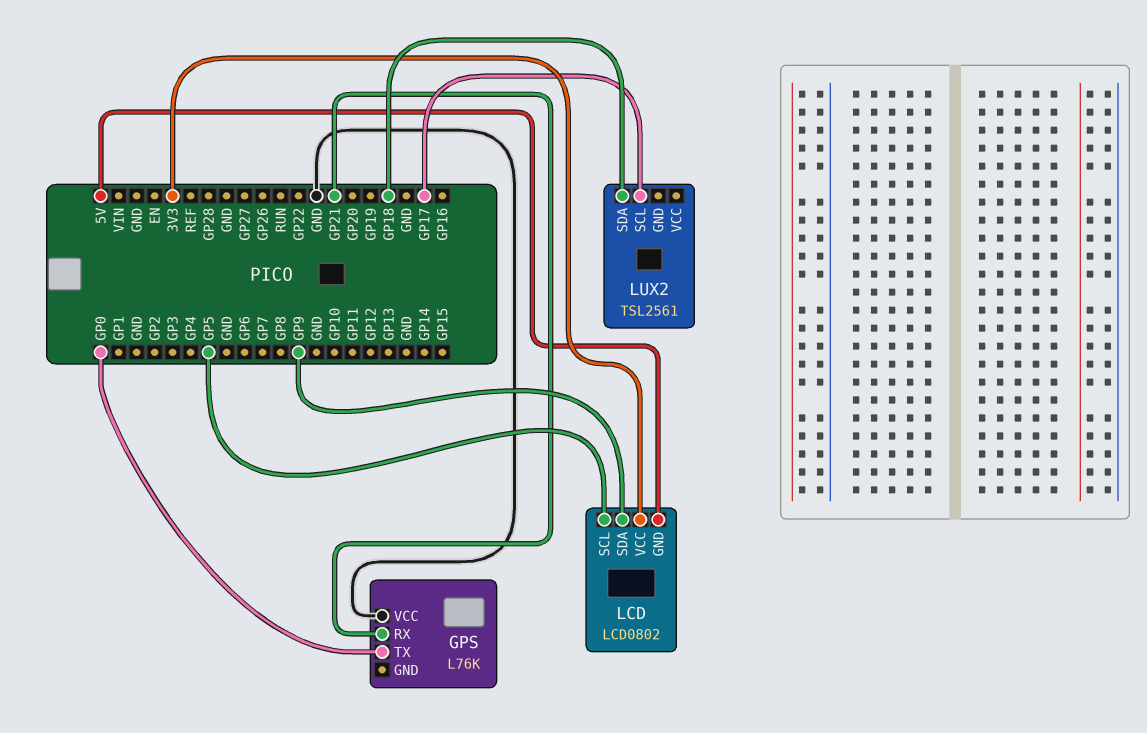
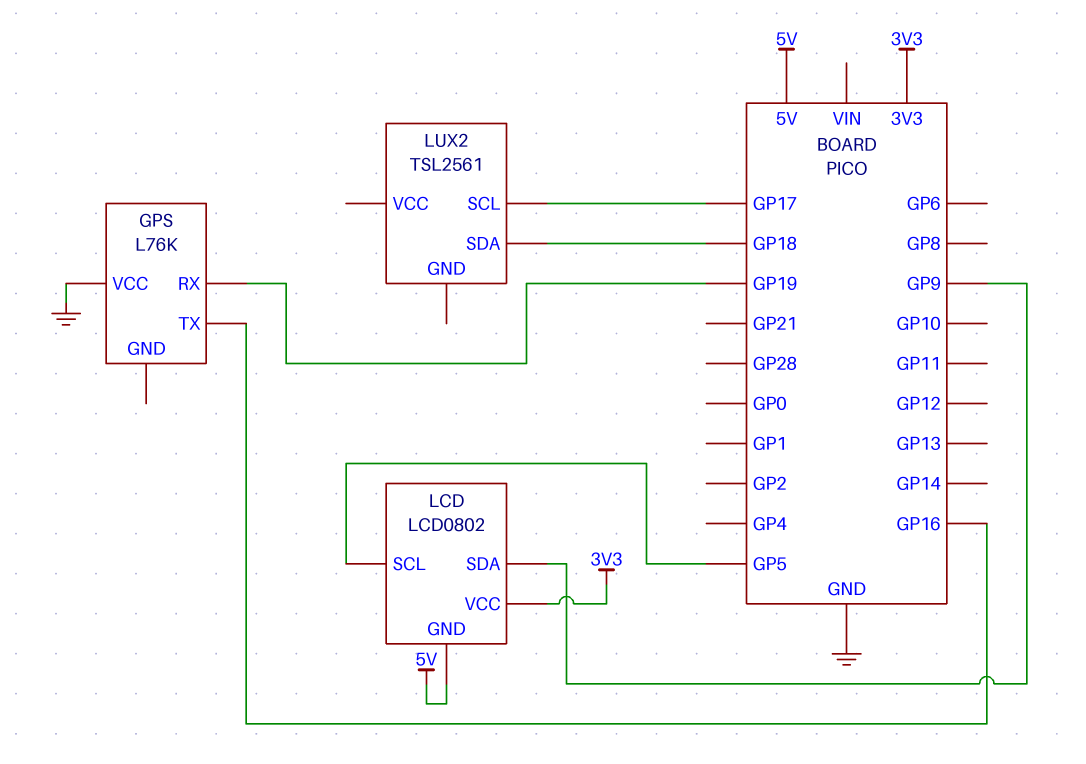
GPS pin RX: GP21 -> GP19
GPS pin TX: GP0 -> GP16

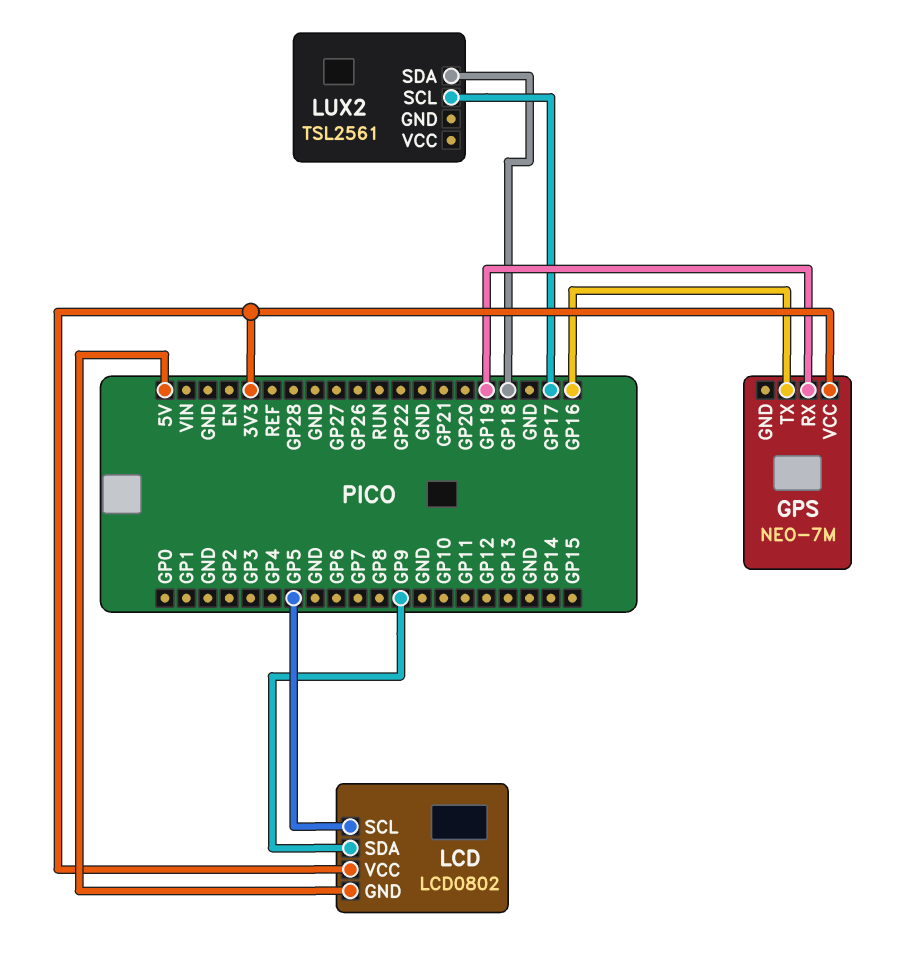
GPS: L76K -> NEO-7M
GPS pin VCC: GND -> 3V3

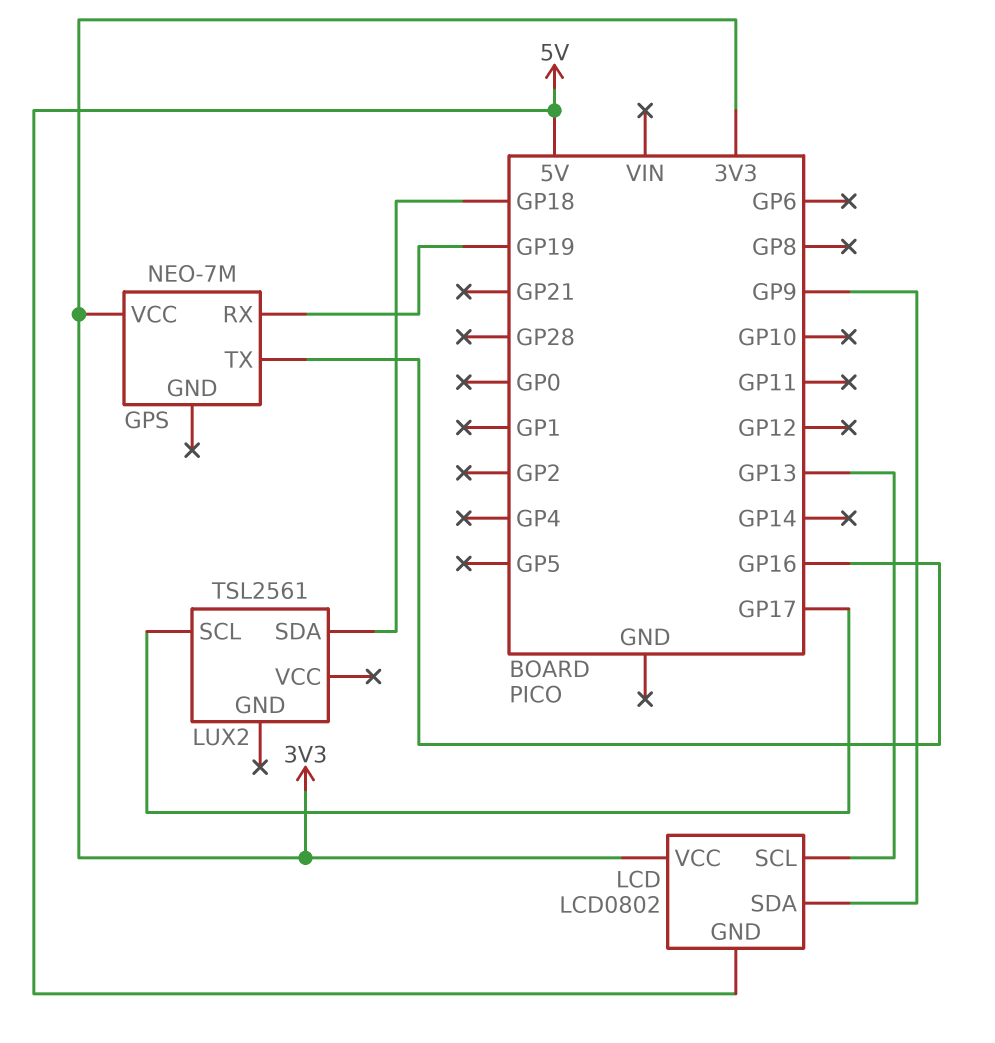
LCD pin SCL: GP5 -> GP13

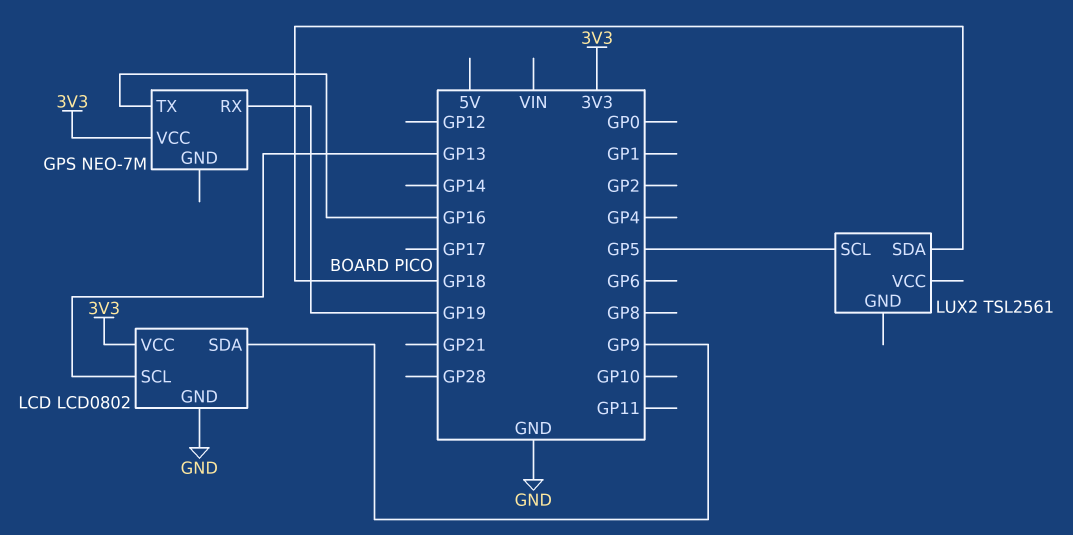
LCD pin GND: 5V -> GND
LUX2 pin SCL: GP17 -> GP5

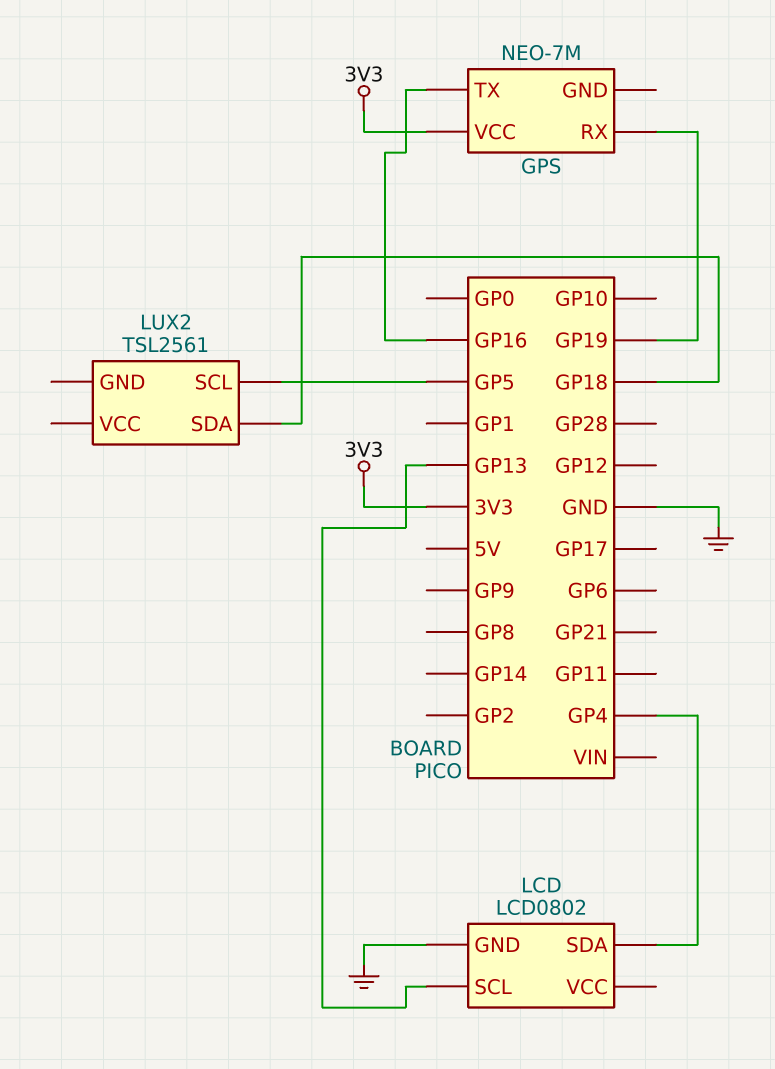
LCD pin SDA: GP9 -> GP4
LCD pin VCC: 3V3 -> none

